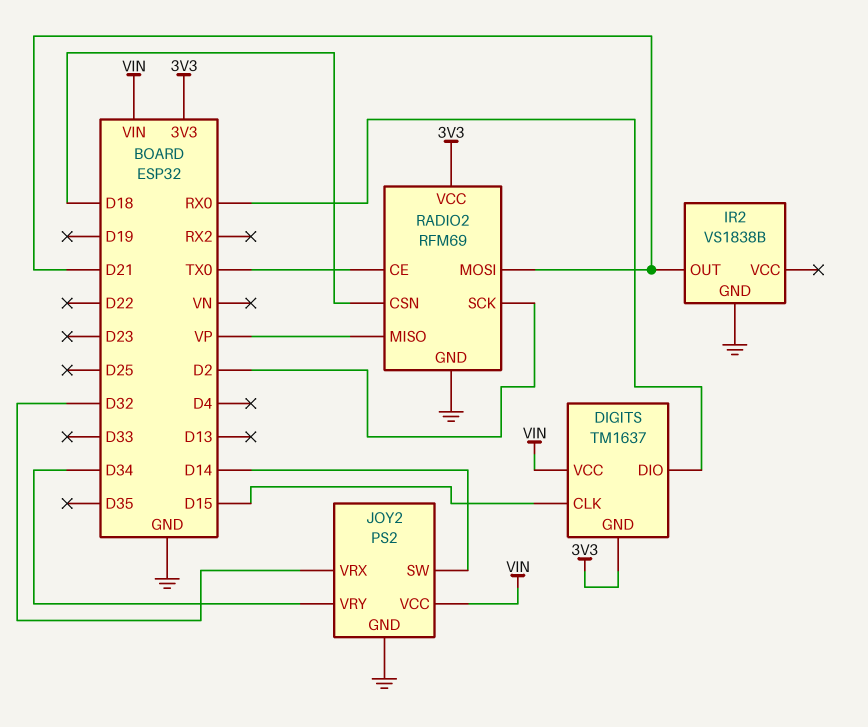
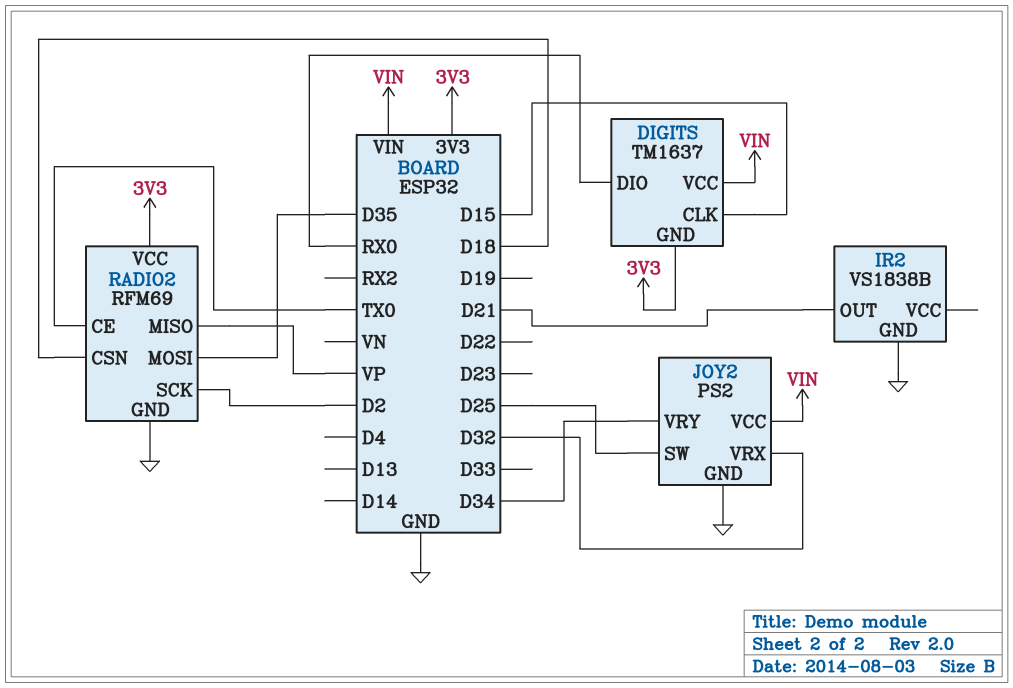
JOY2 pin SW: D14 -> D25
RADIO2 pin MOSI: D21 -> D35

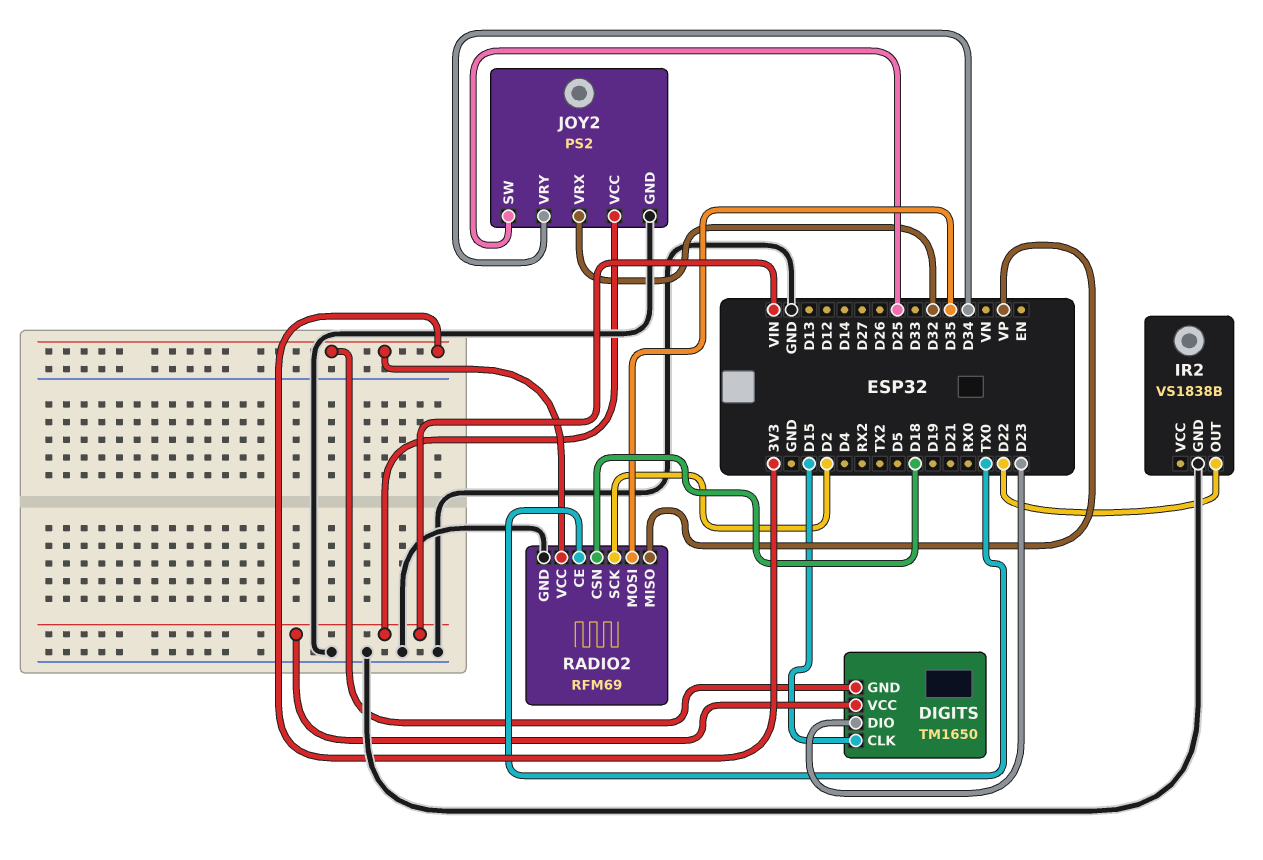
DIGITS: TM1637 -> TM1650
DIGITS pin DIO: RX0 -> D23
IR2 pin OUT: D21 -> D22

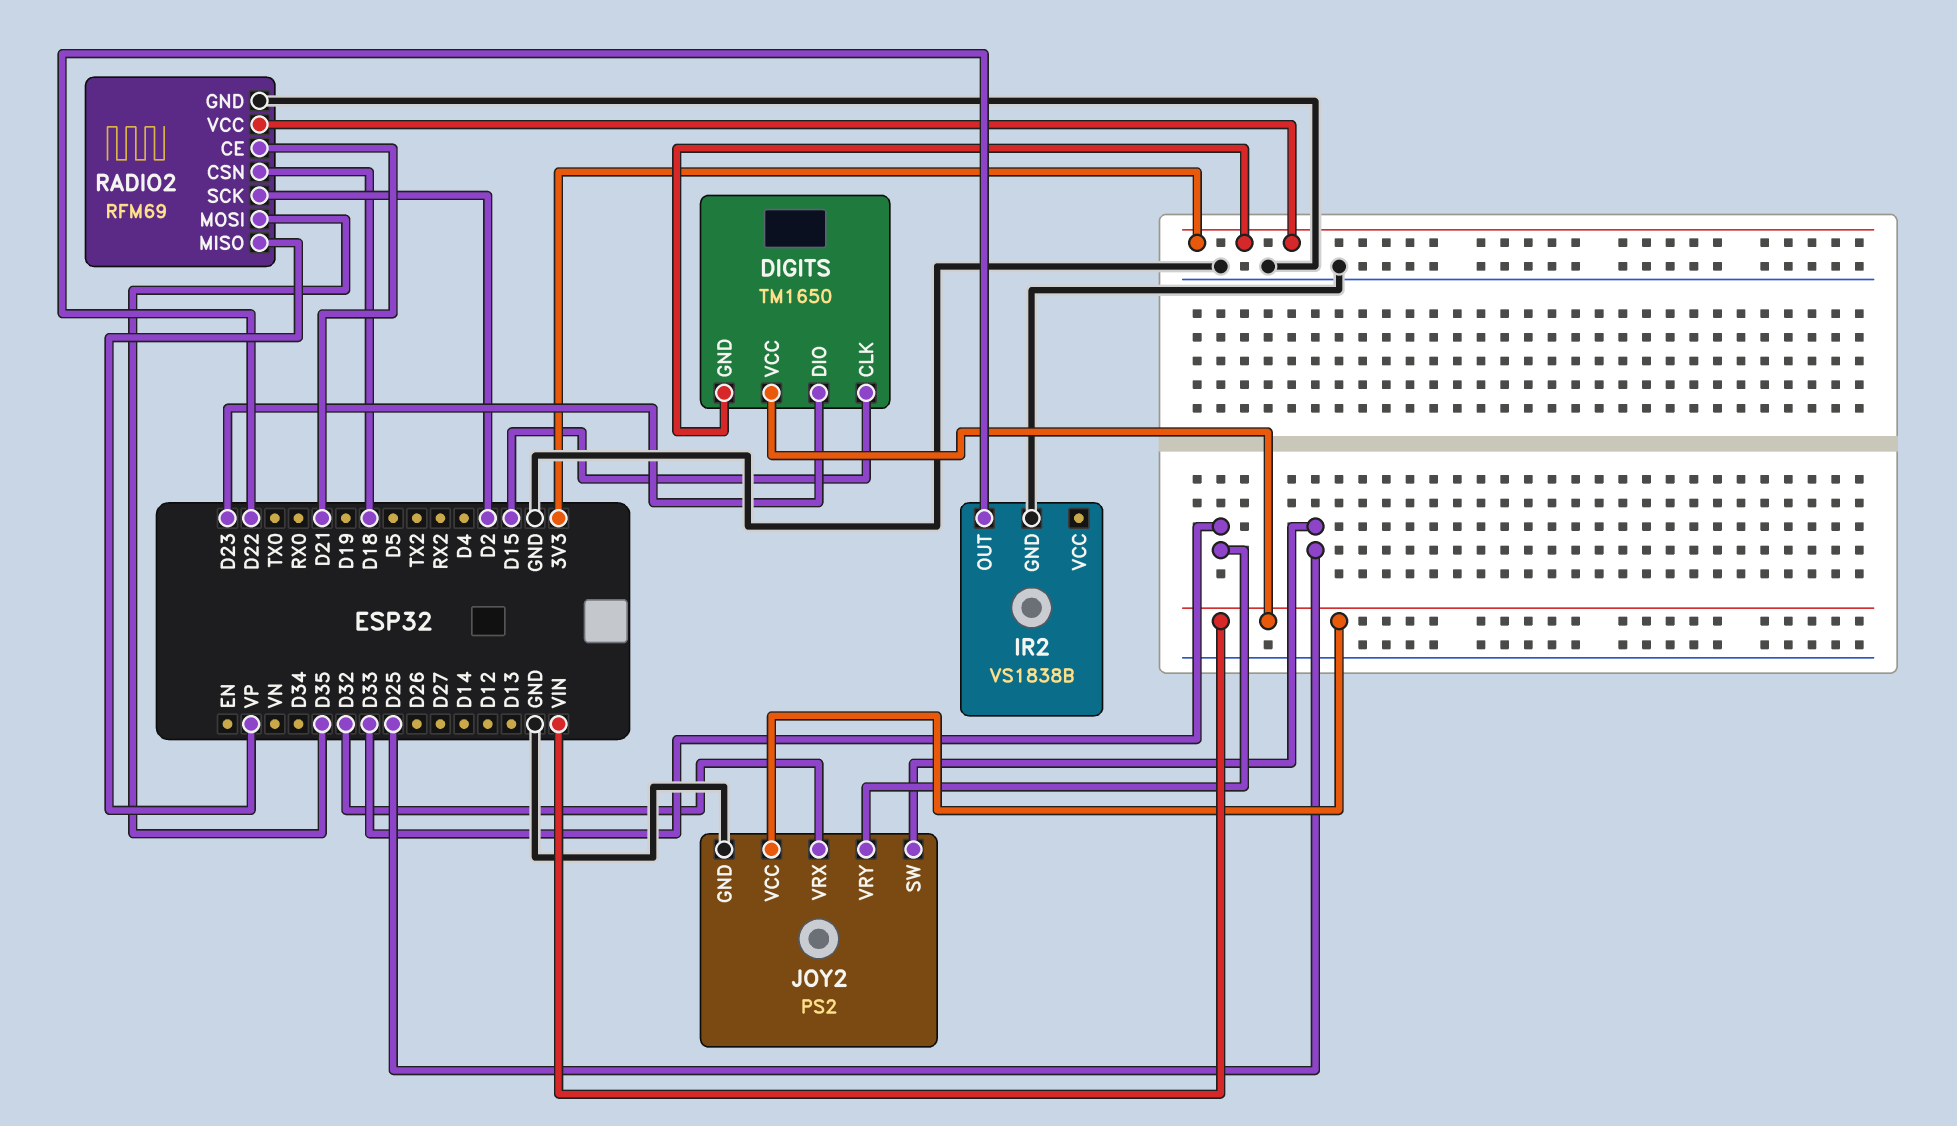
JOY2 pin VRY: D34 -> D33
RADIO2 pin CE: TX0 -> D21

